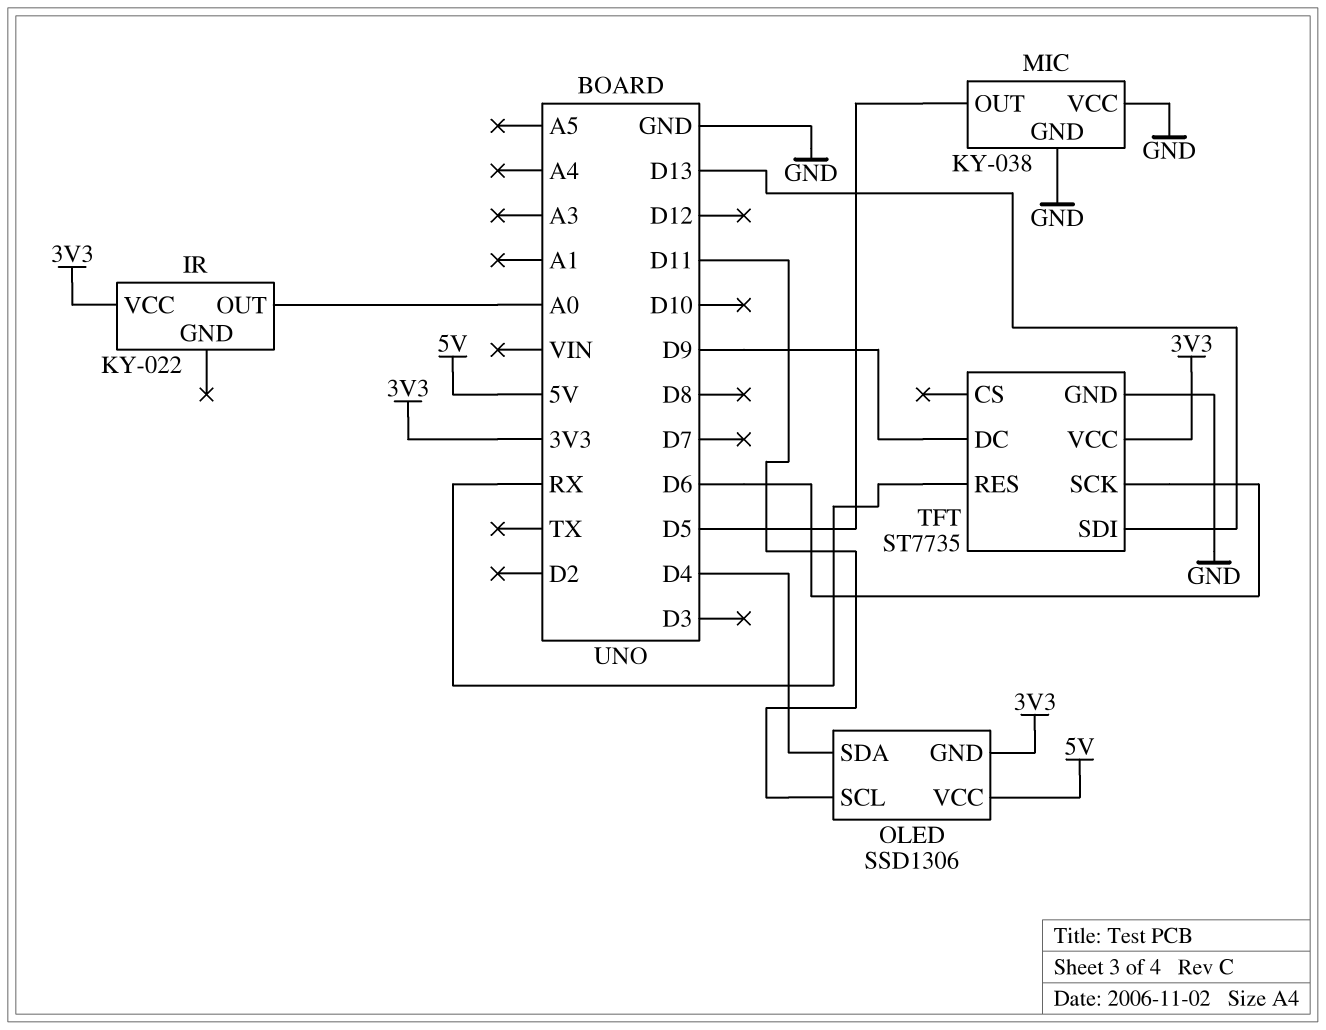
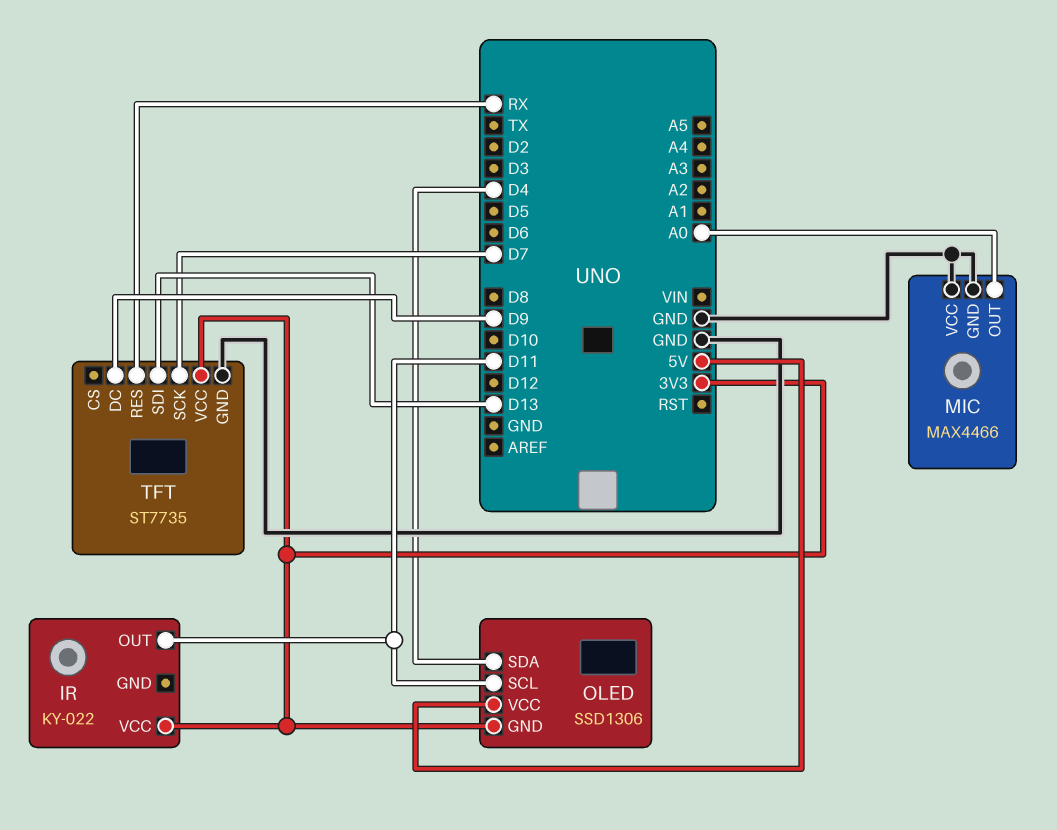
IR pin OUT: A0 -> D11
MIC: KY-038 -> MAX4466
MIC pin OUT: D5 -> A0
TFT pin SCK: D6 -> D7

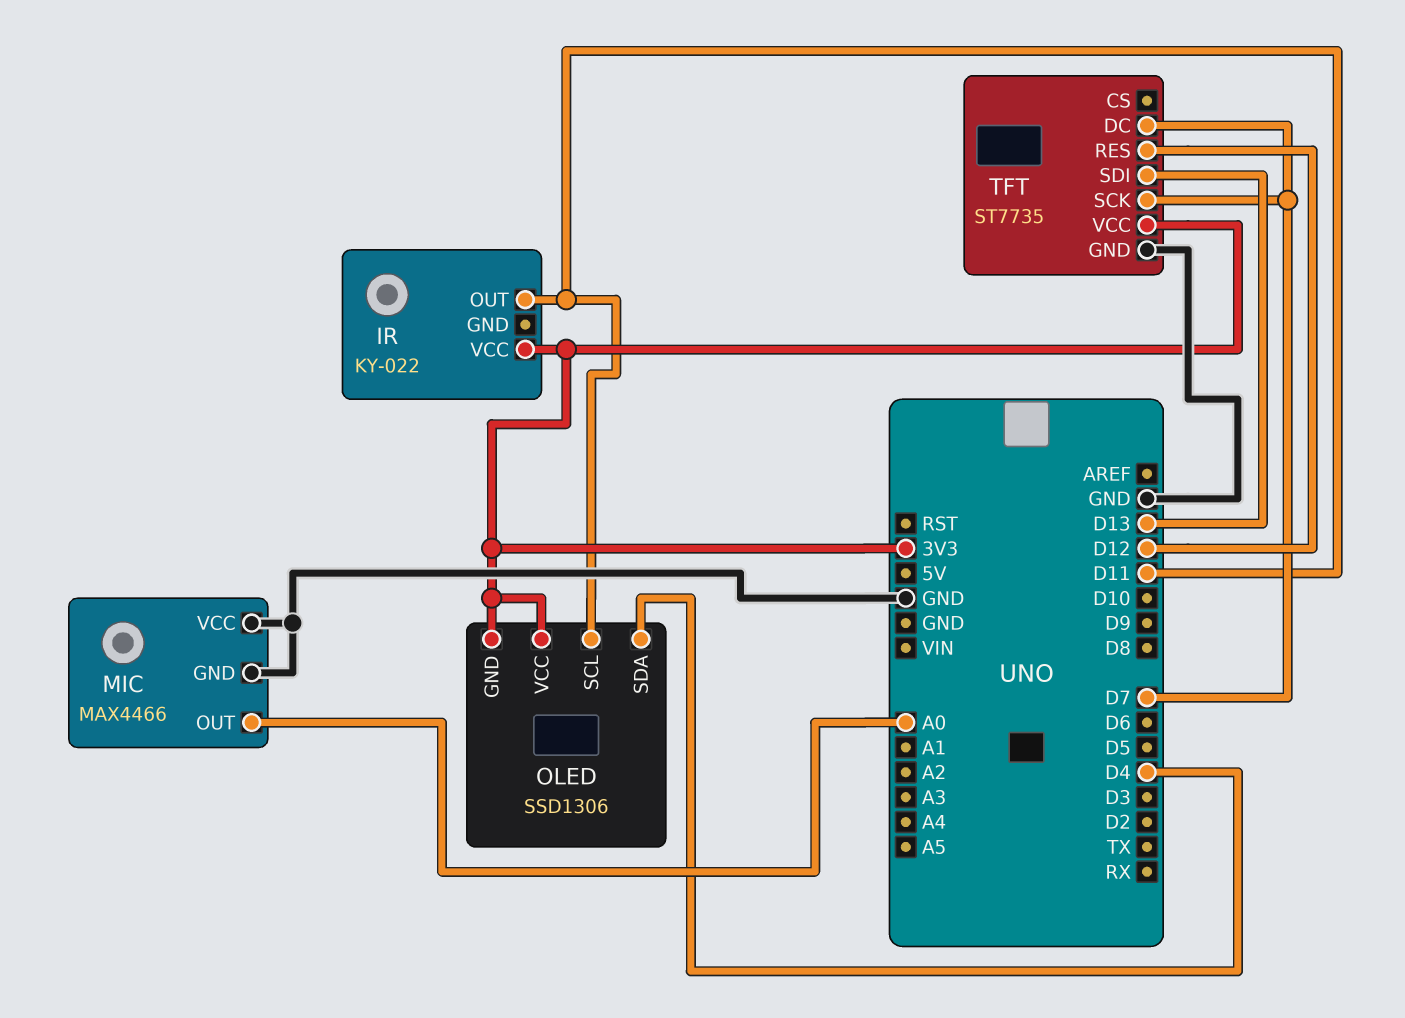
OLED pin VCC: 5V -> 3V3
TFT pin DC: D9 -> D7
TFT pin RES: RX -> D12

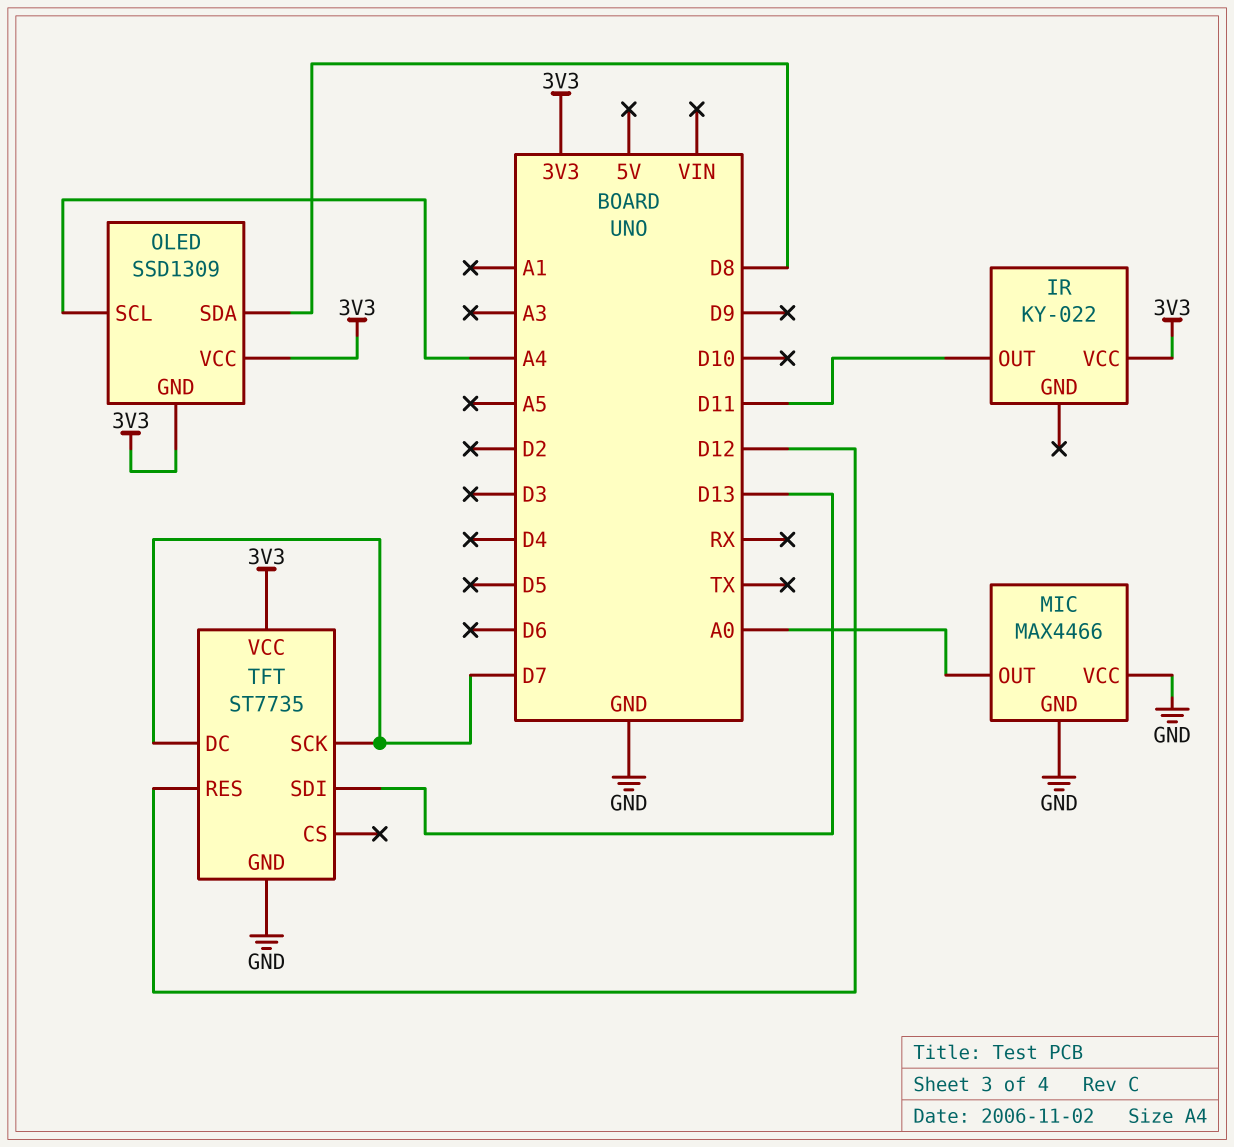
OLED: SSD1306 -> SSD1309
OLED pin SCL: D11 -> A4
OLED pin SDA: D4 -> D8

